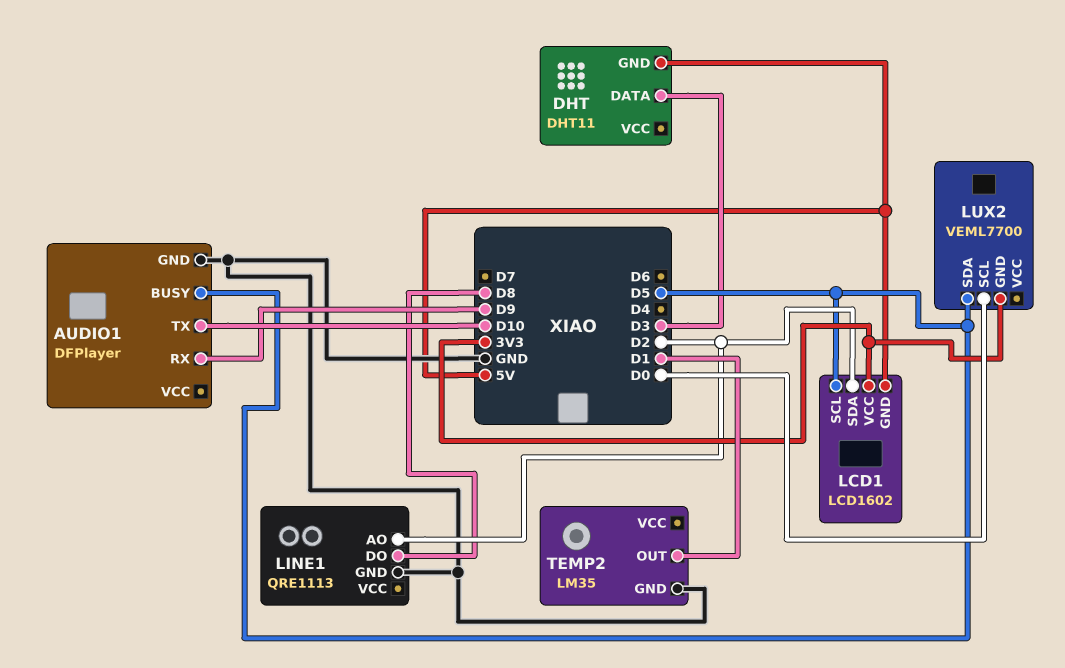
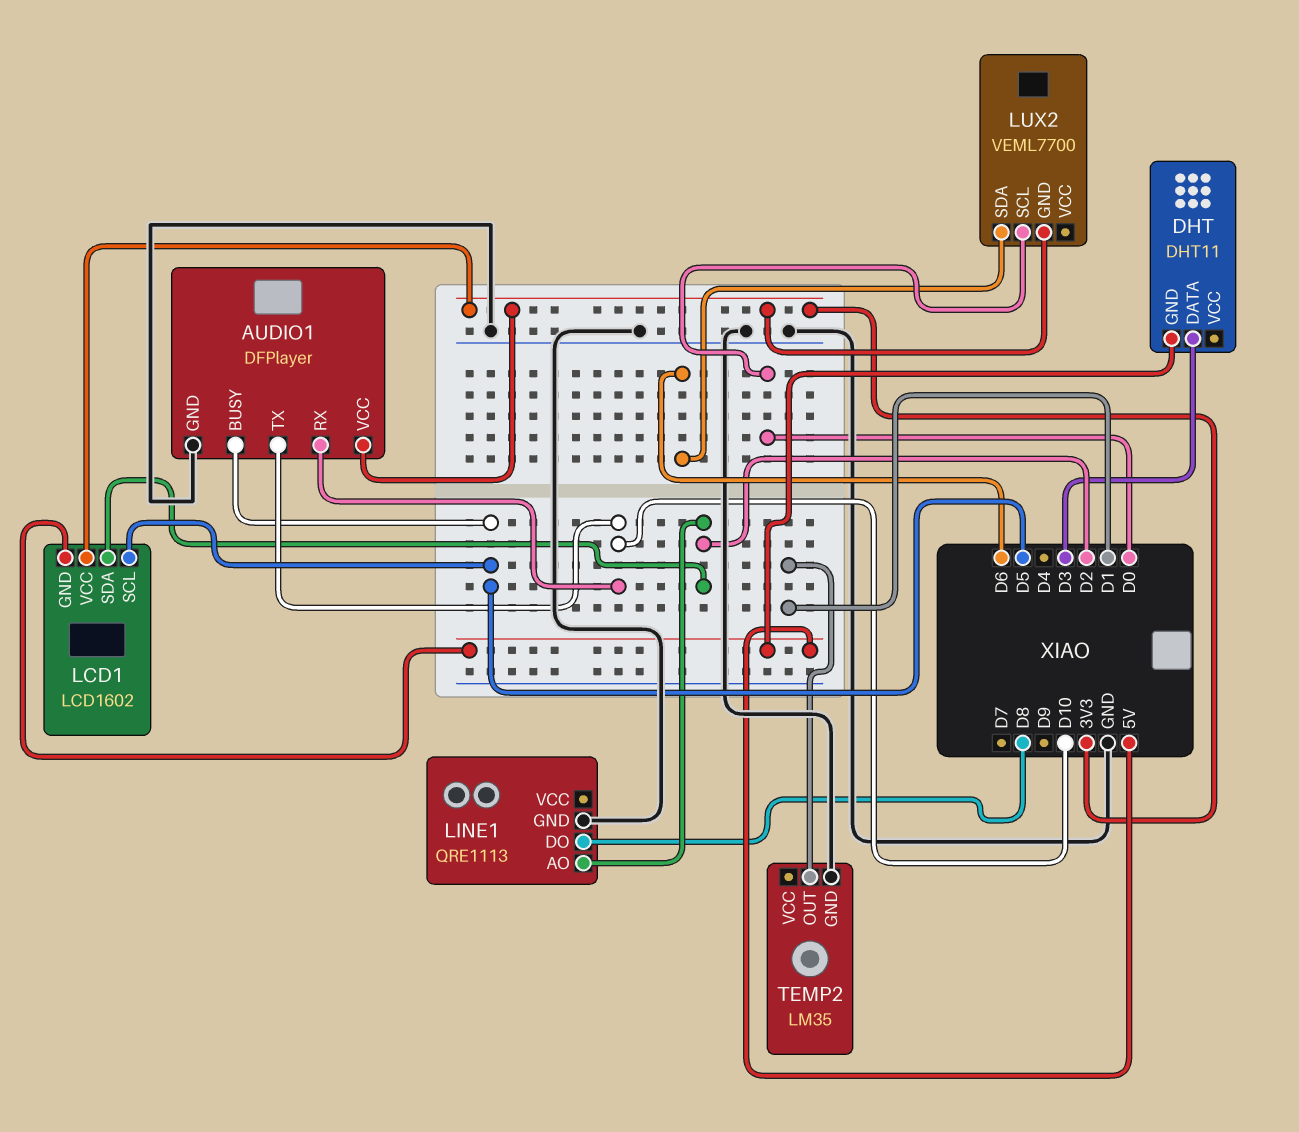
AUDIO1 pin RX: D9 -> D10
AUDIO1 pin VCC: none -> 3V3
LUX2 pin SDA: D5 -> D6

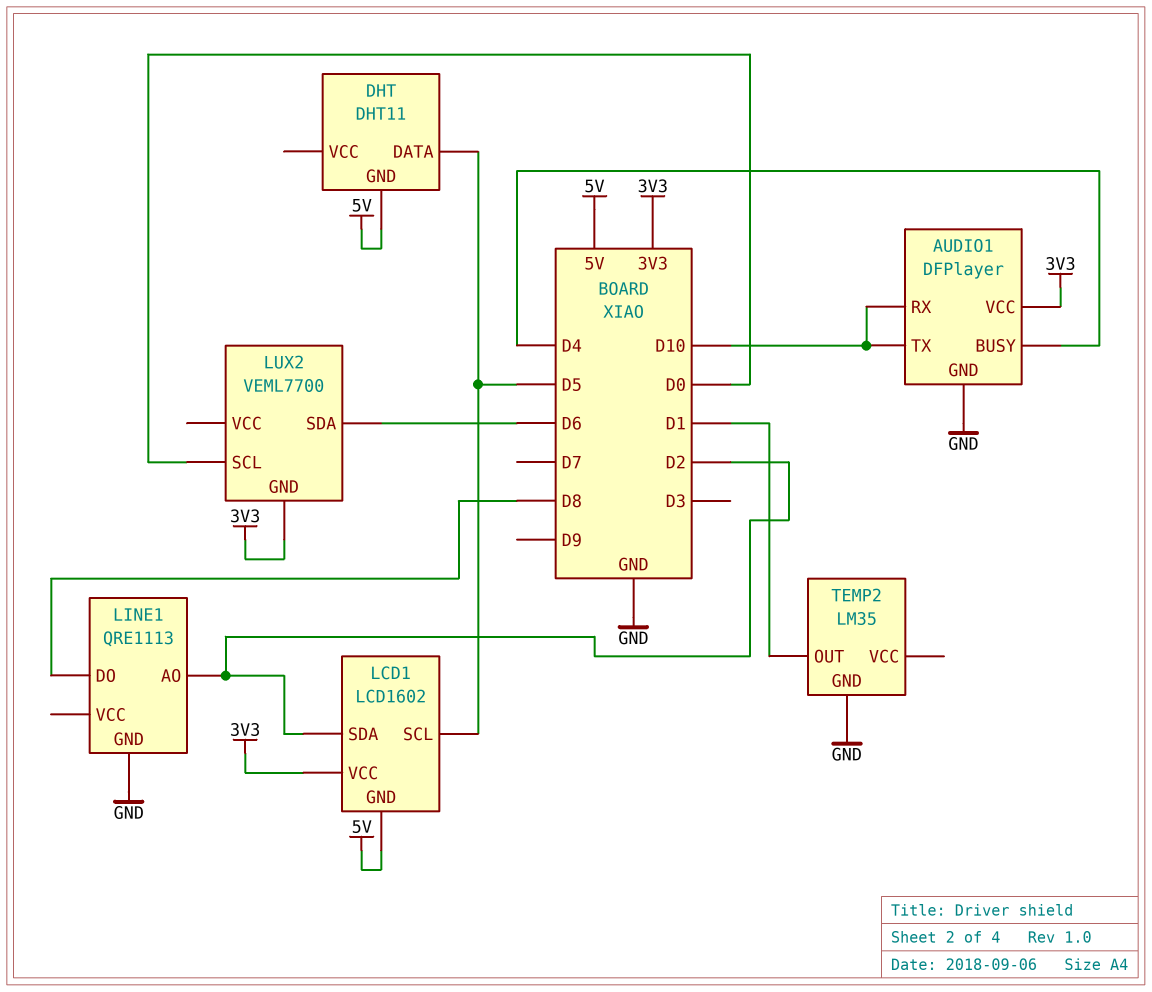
AUDIO1 pin BUSY: D5 -> D4
DHT pin DATA: D3 -> D5

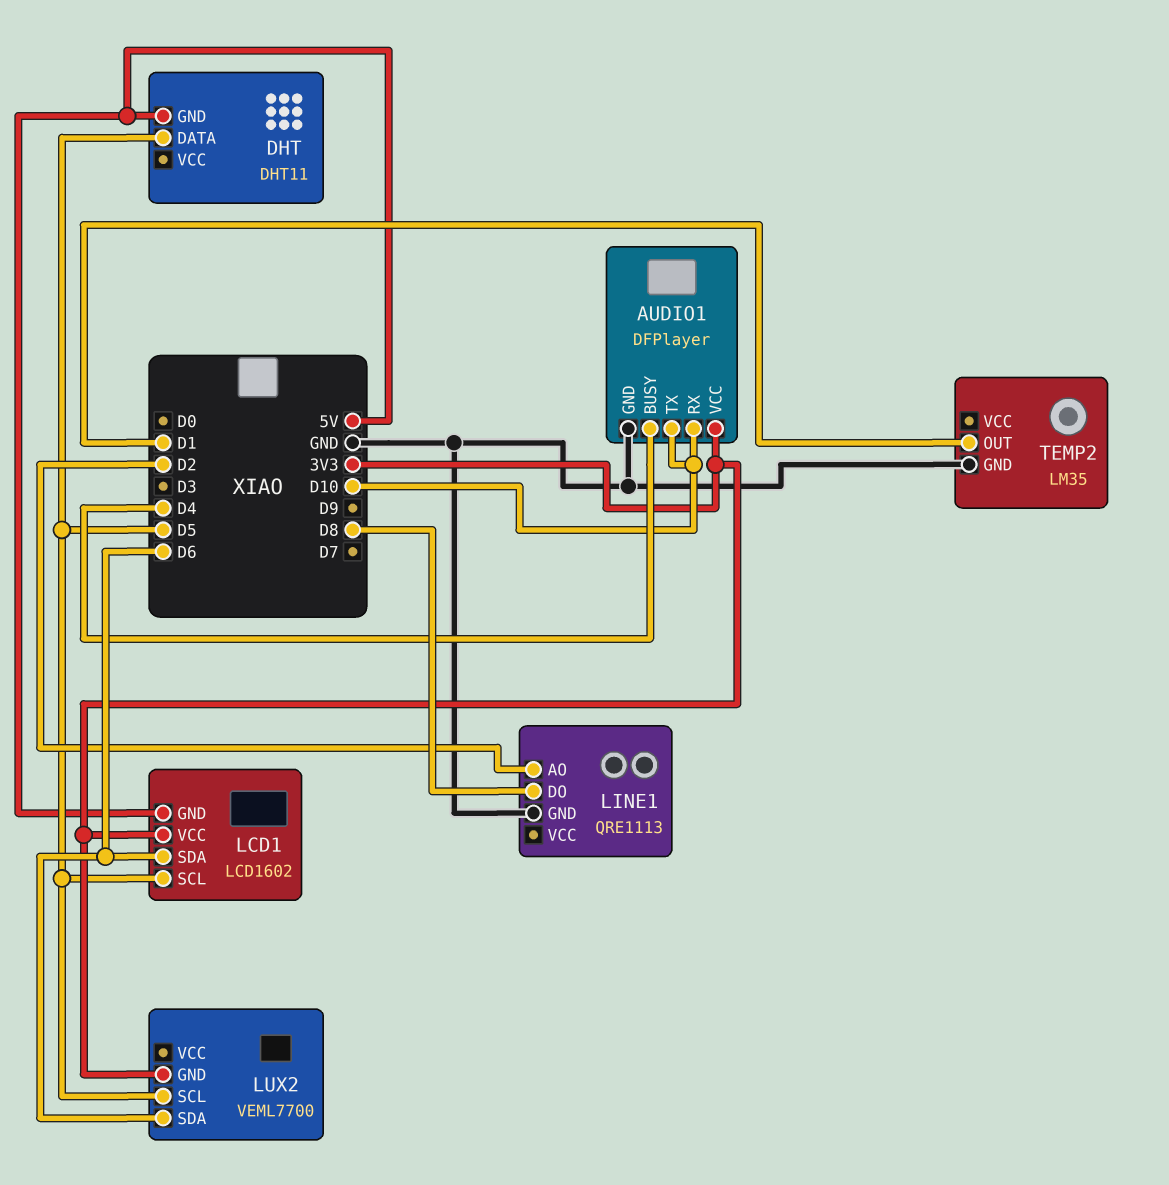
LCD1 pin SDA: D2 -> D6
LUX2 pin SCL: D0 -> D5

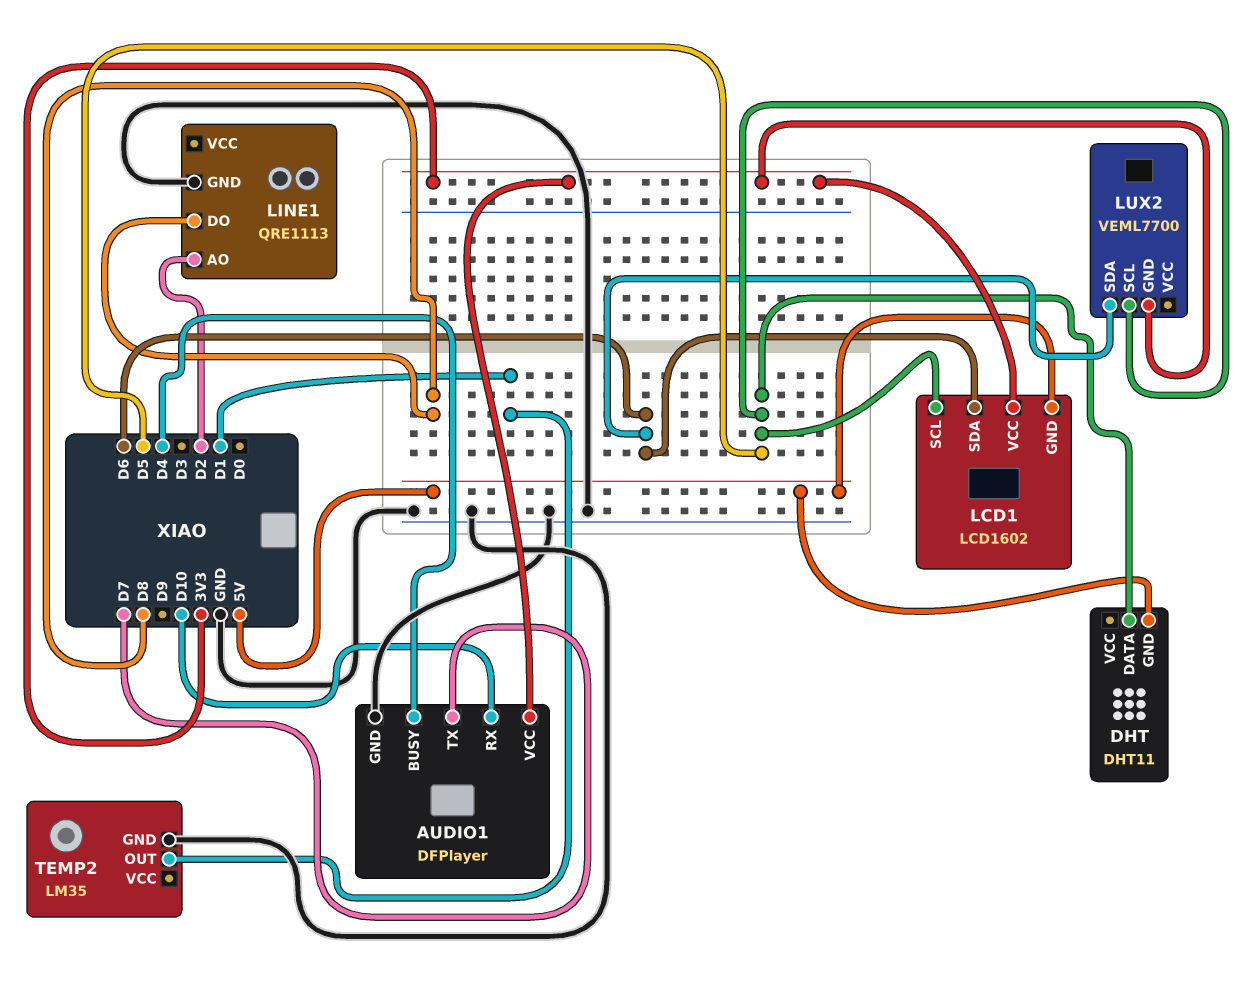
AUDIO1 pin TX: D10 -> D7

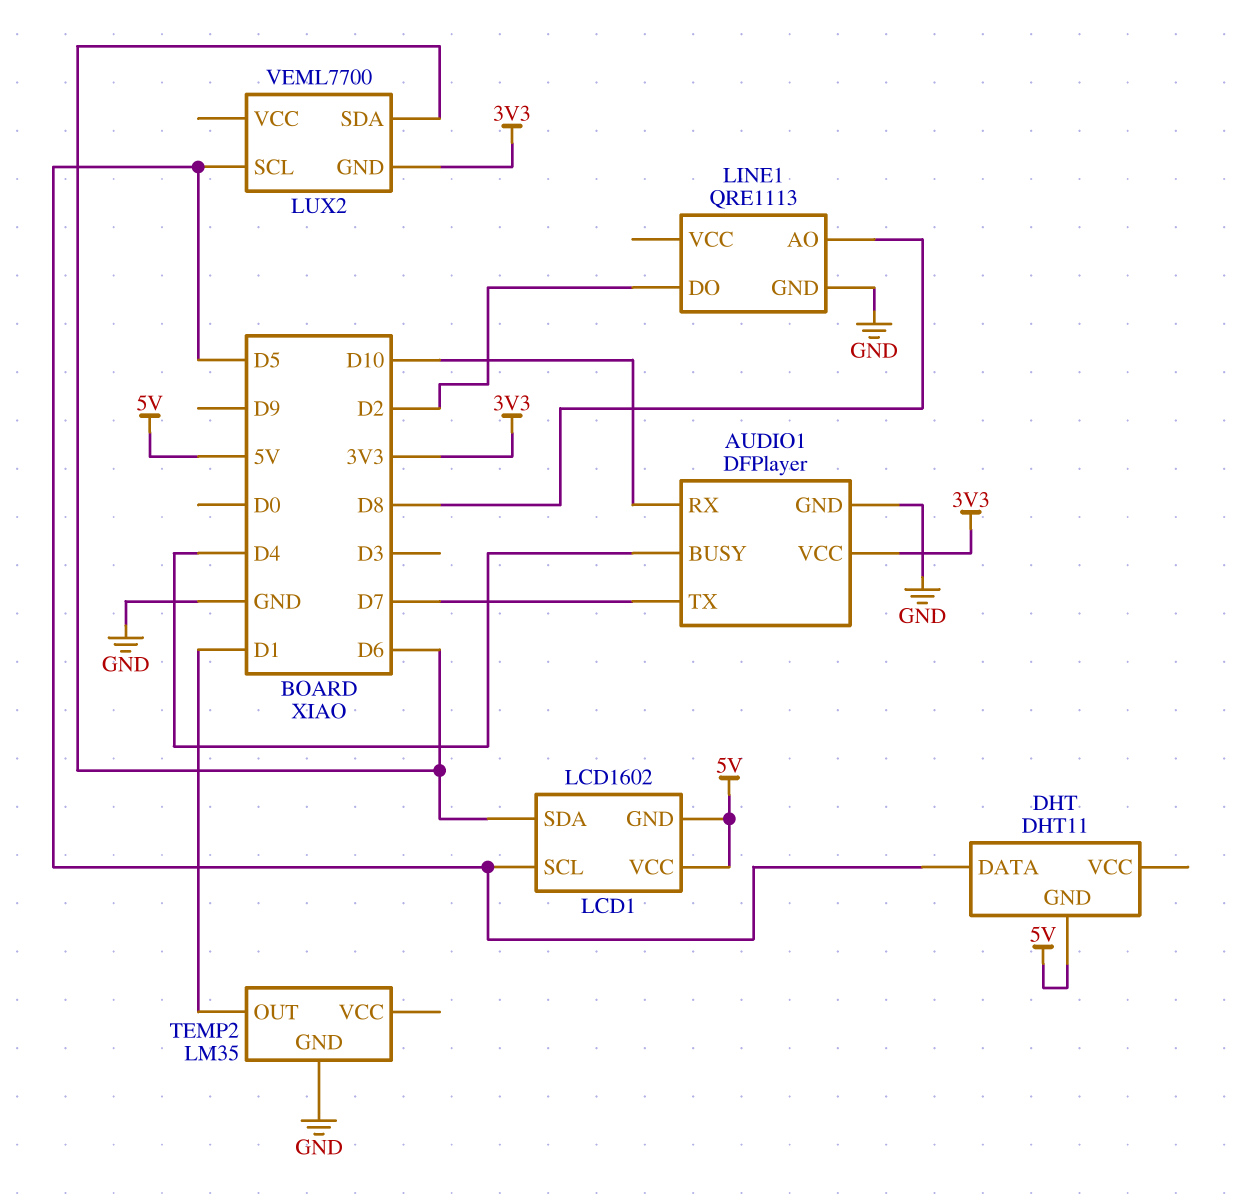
LCD1 pin VCC: 3V3 -> 5V
LINE1 pin AO: D2 -> D8
LINE1 pin DO: D8 -> D2

